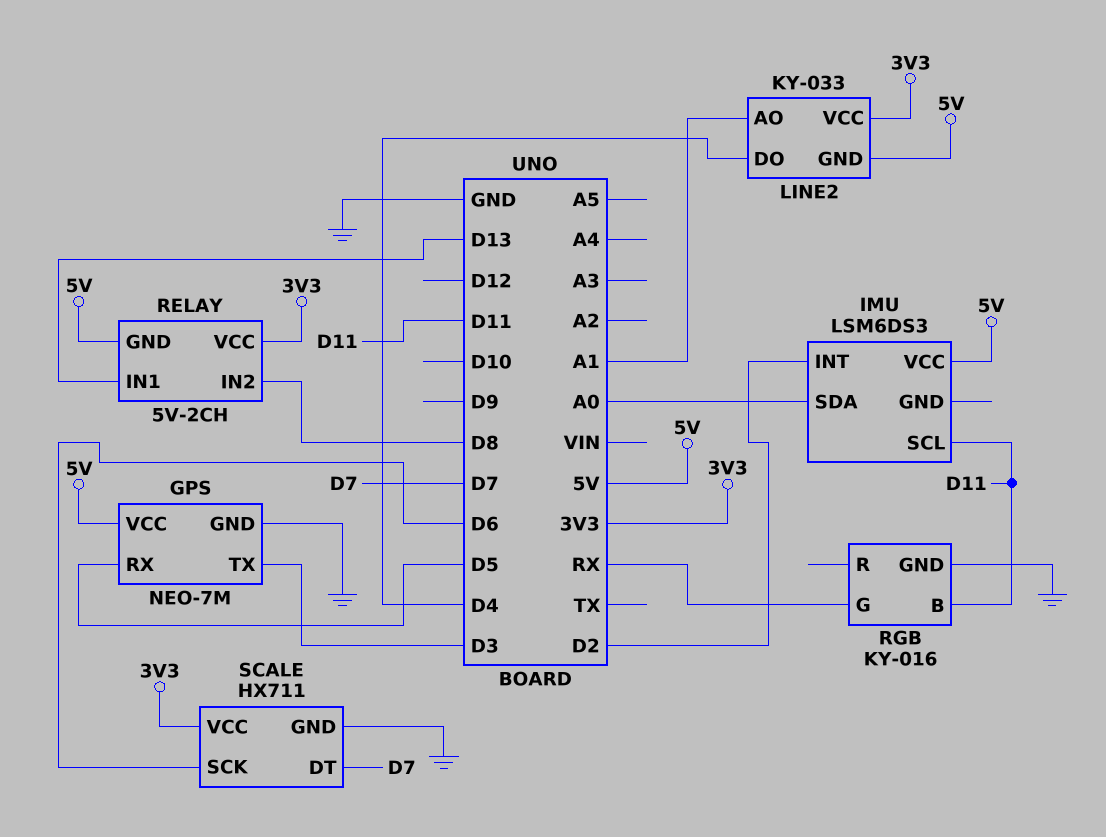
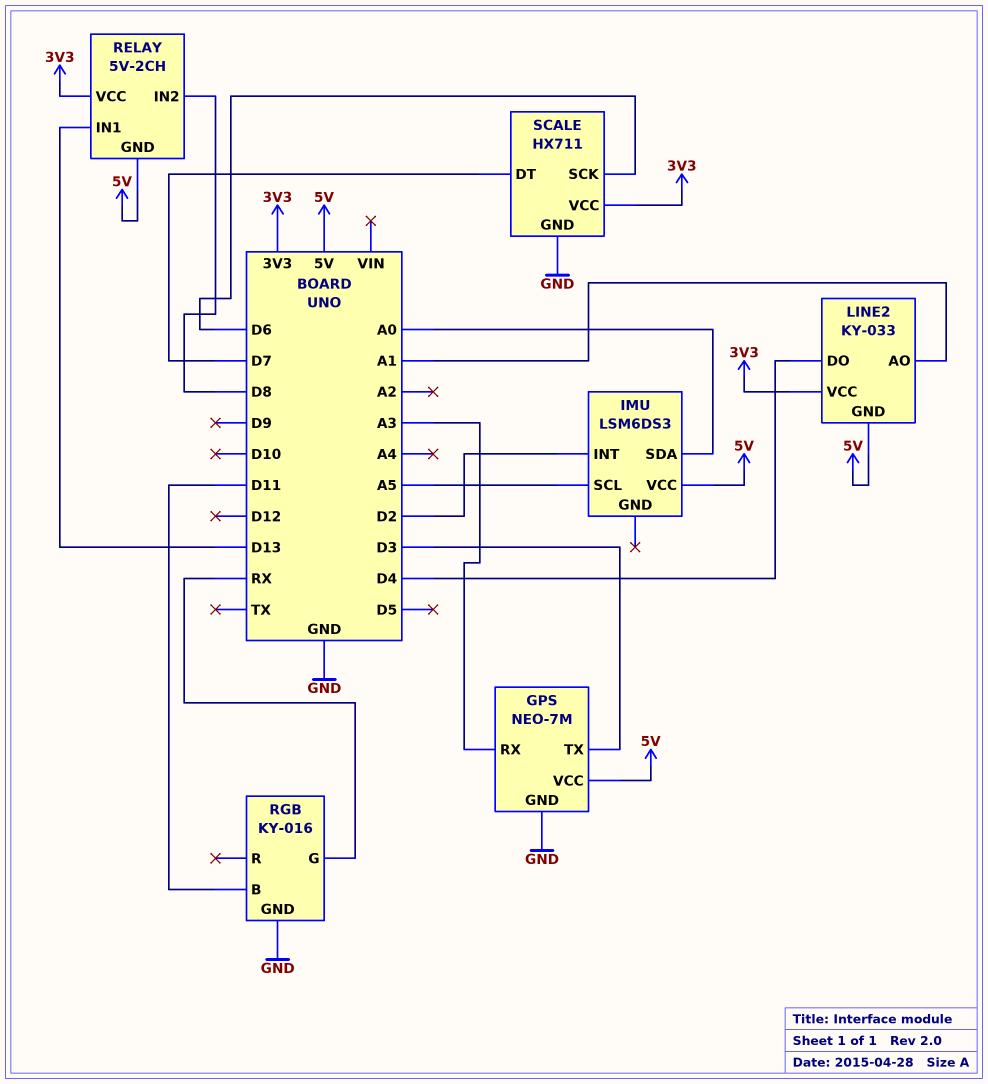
GPS pin RX: D5 -> A3
IMU pin SCL: D11 -> A5

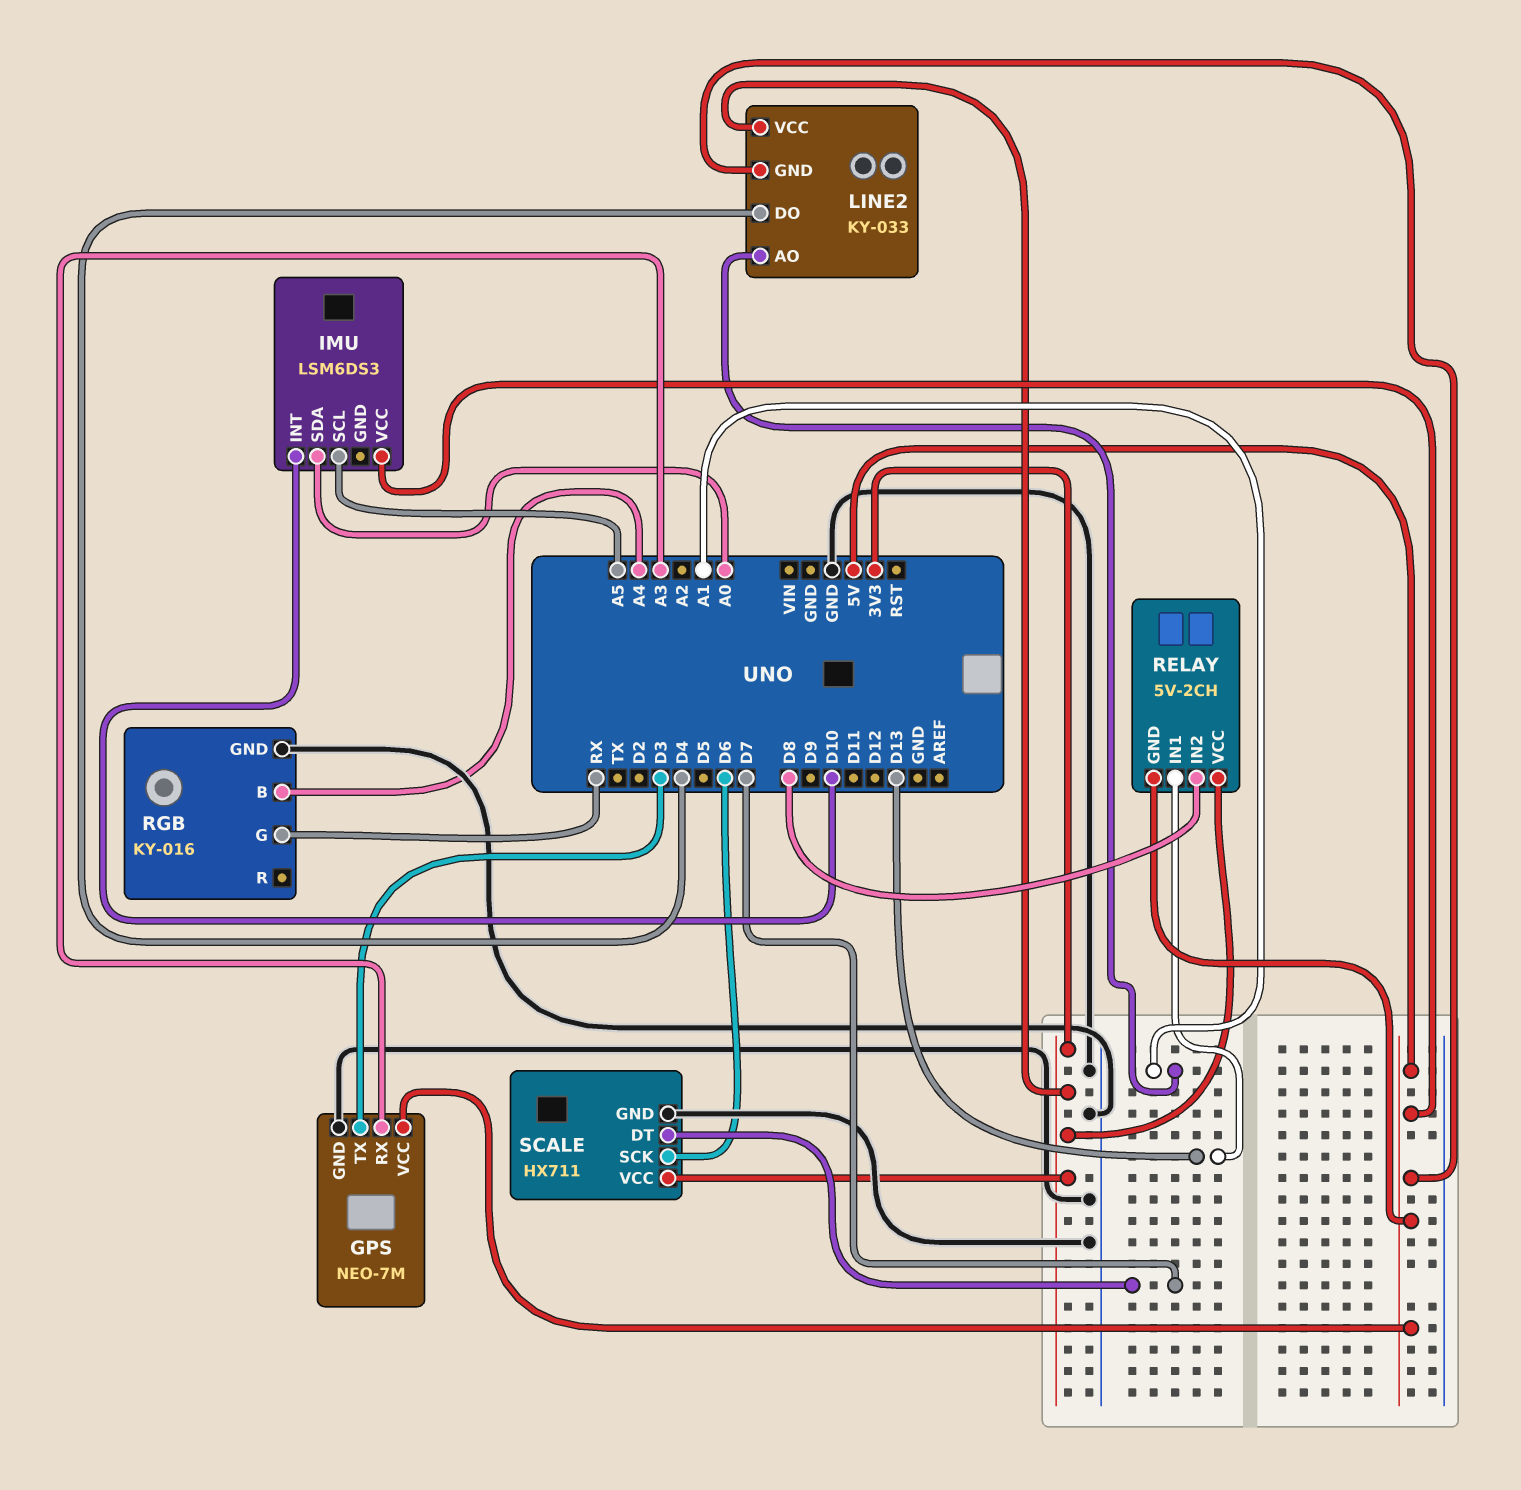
IMU pin INT: D2 -> D10
RGB pin B: D11 -> A4

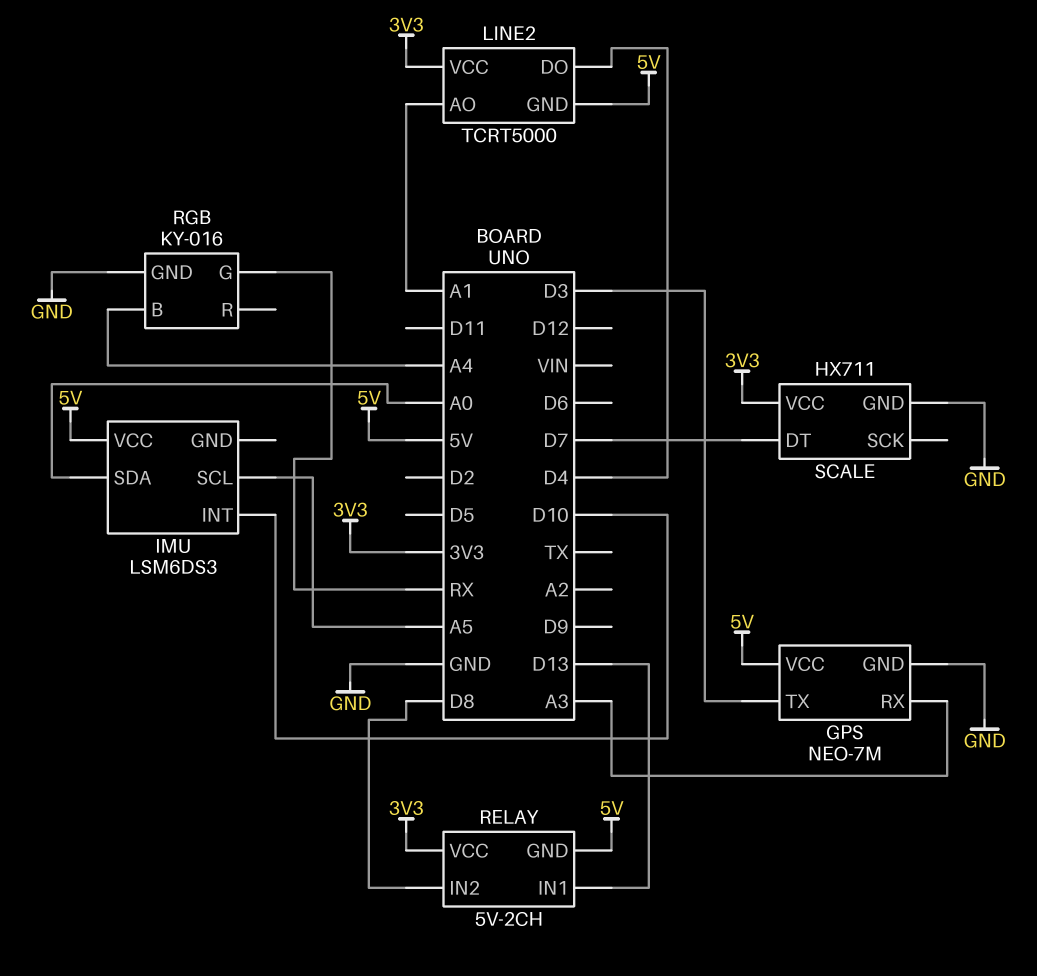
LINE2: KY-033 -> TCRT5000
SCALE pin SCK: D6 -> none

